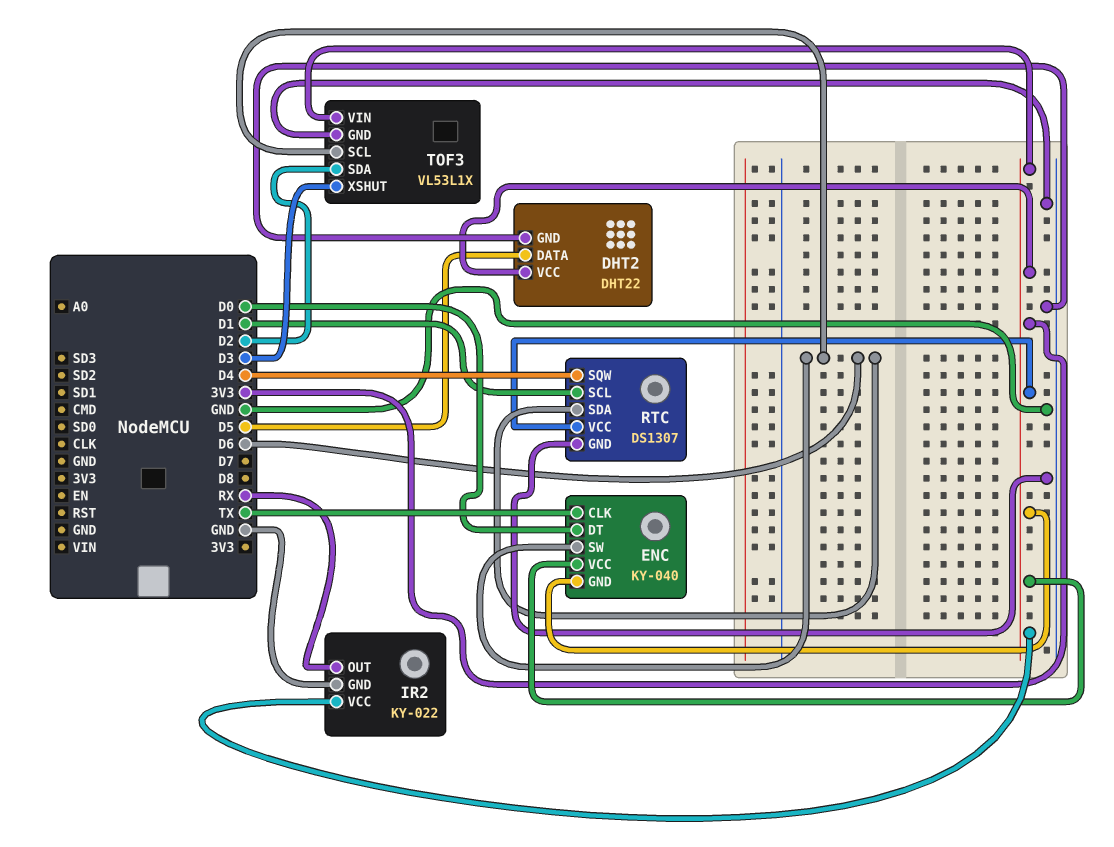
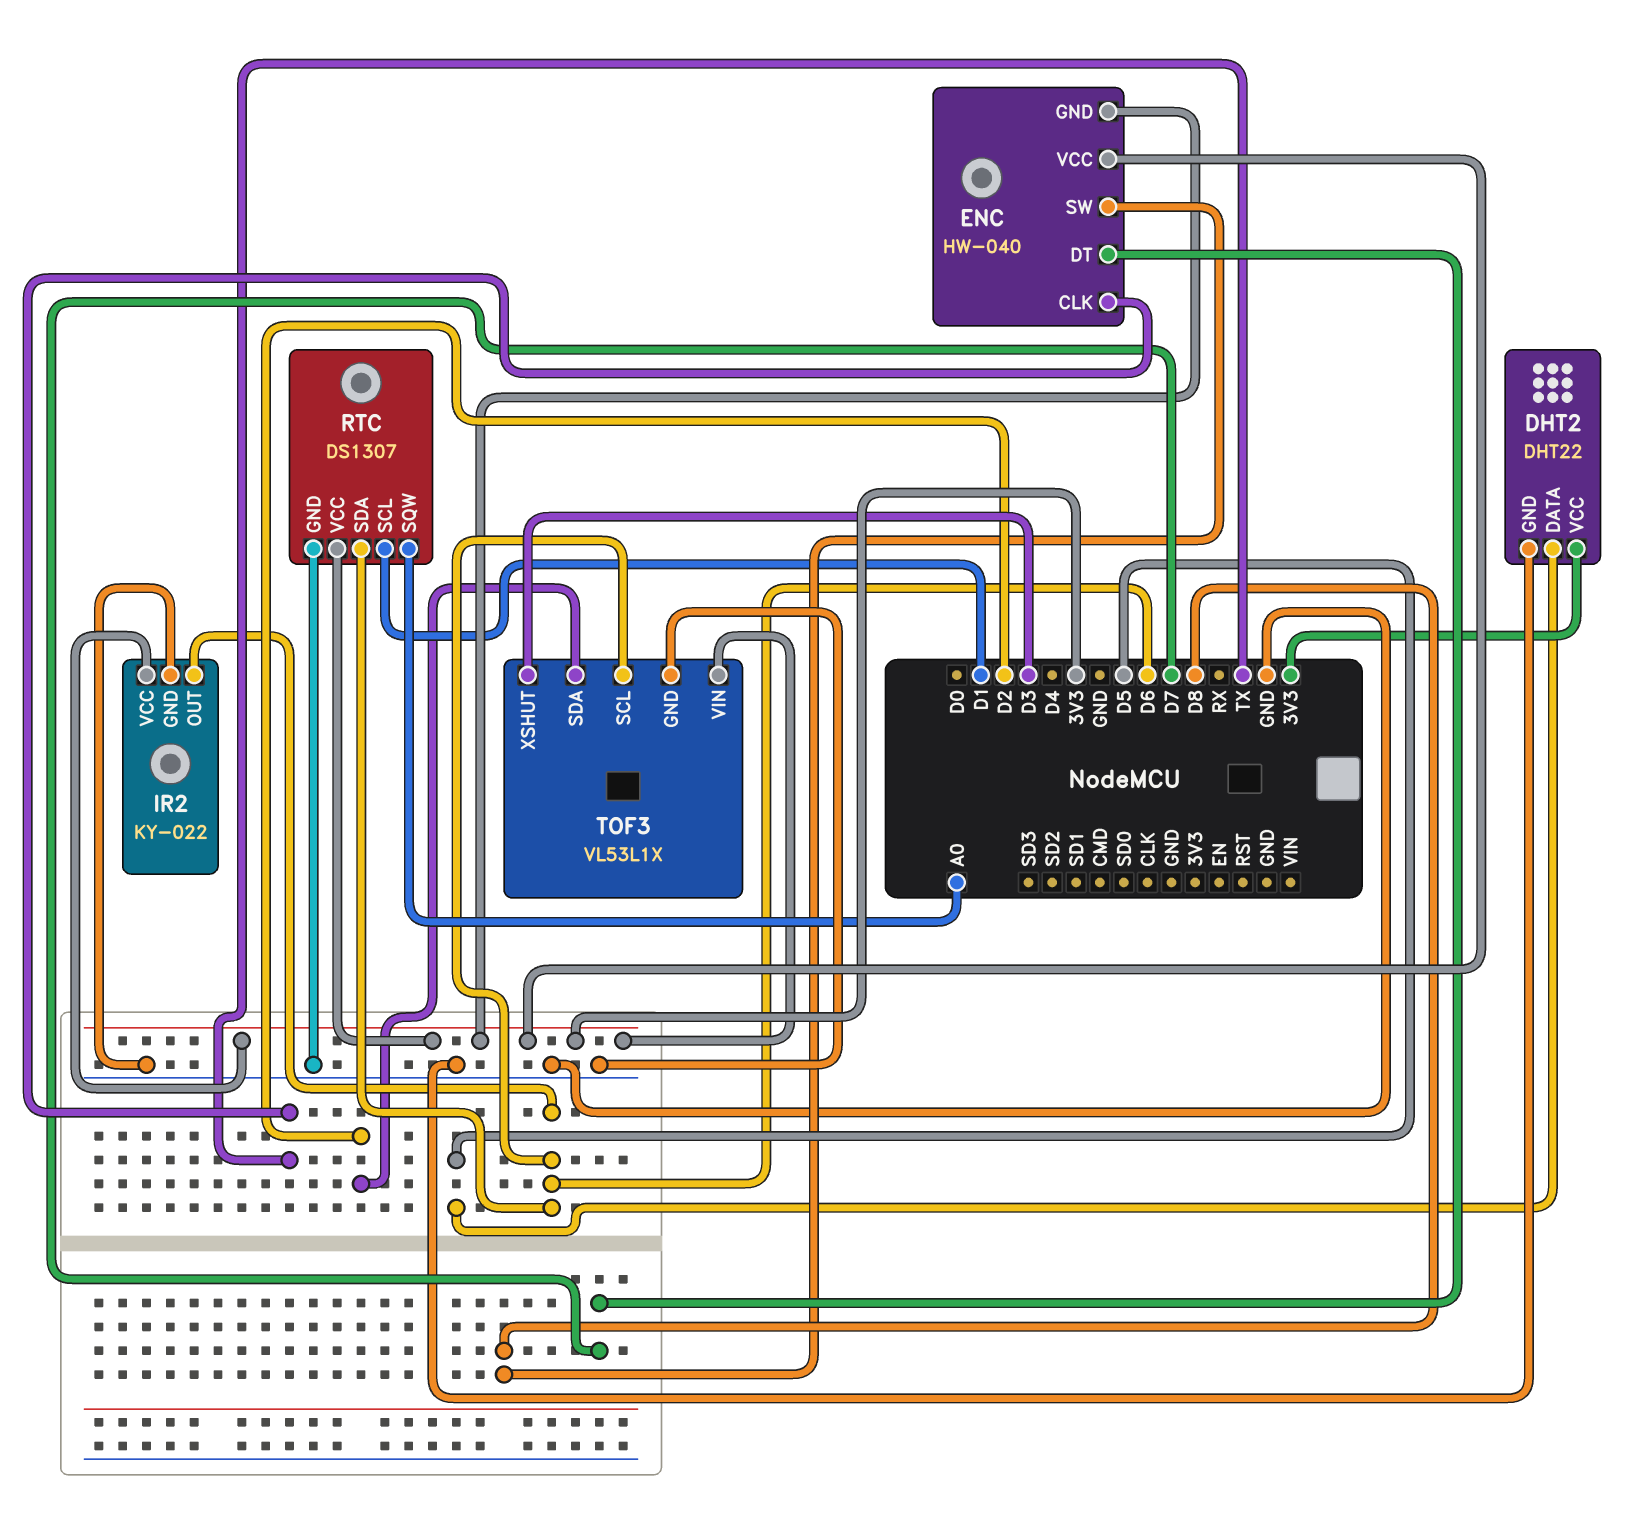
ENC: KY-040 -> HW-040
ENC pin DT: D0 -> D7
ENC pin SW: D6 -> D8
IR2 pin OUT: RX -> D6
RTC pin SQW: D4 -> A0

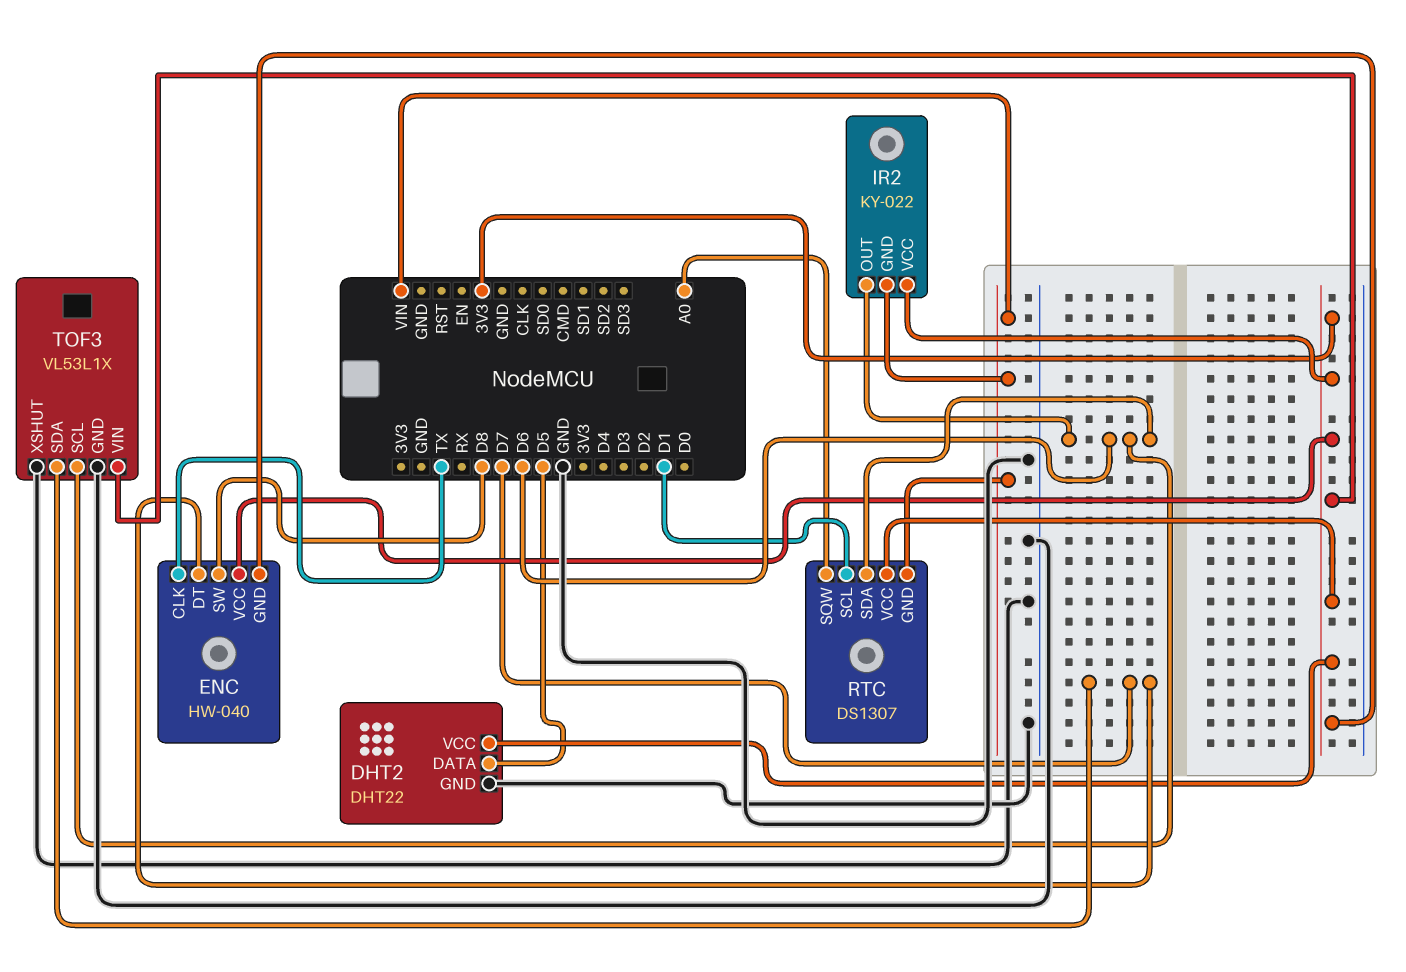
IR2 pin GND: GND -> VIN
RTC pin GND: GND -> VIN
TOF3 pin SDA: D2 -> D7
TOF3 pin XSHUT: D3 -> GND

